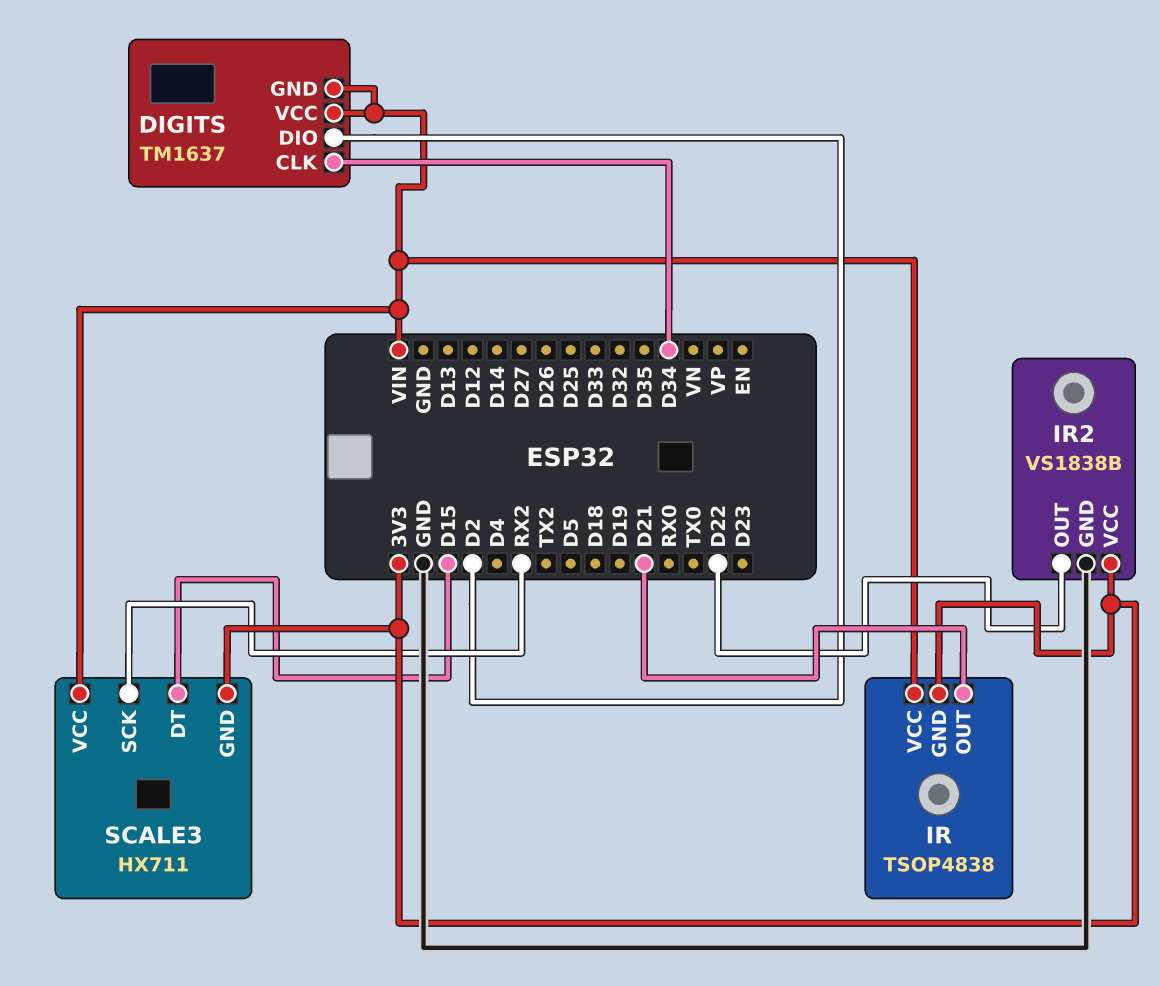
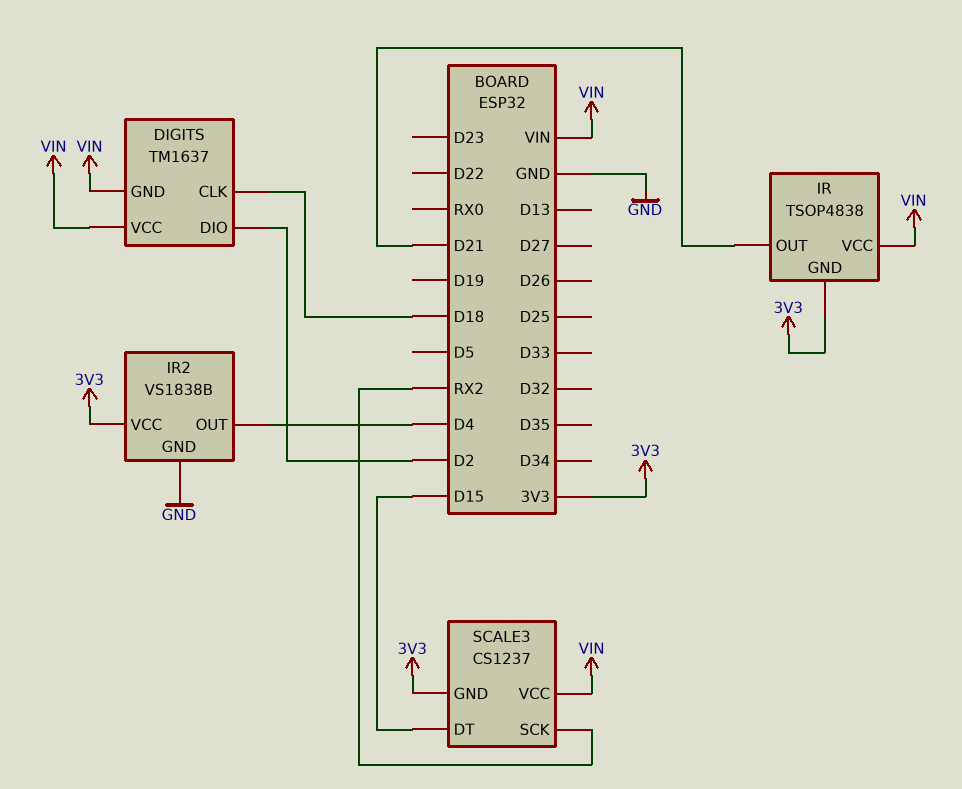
DIGITS pin CLK: D34 -> D18
IR2 pin OUT: D22 -> D4
SCALE3: HX711 -> CS1237

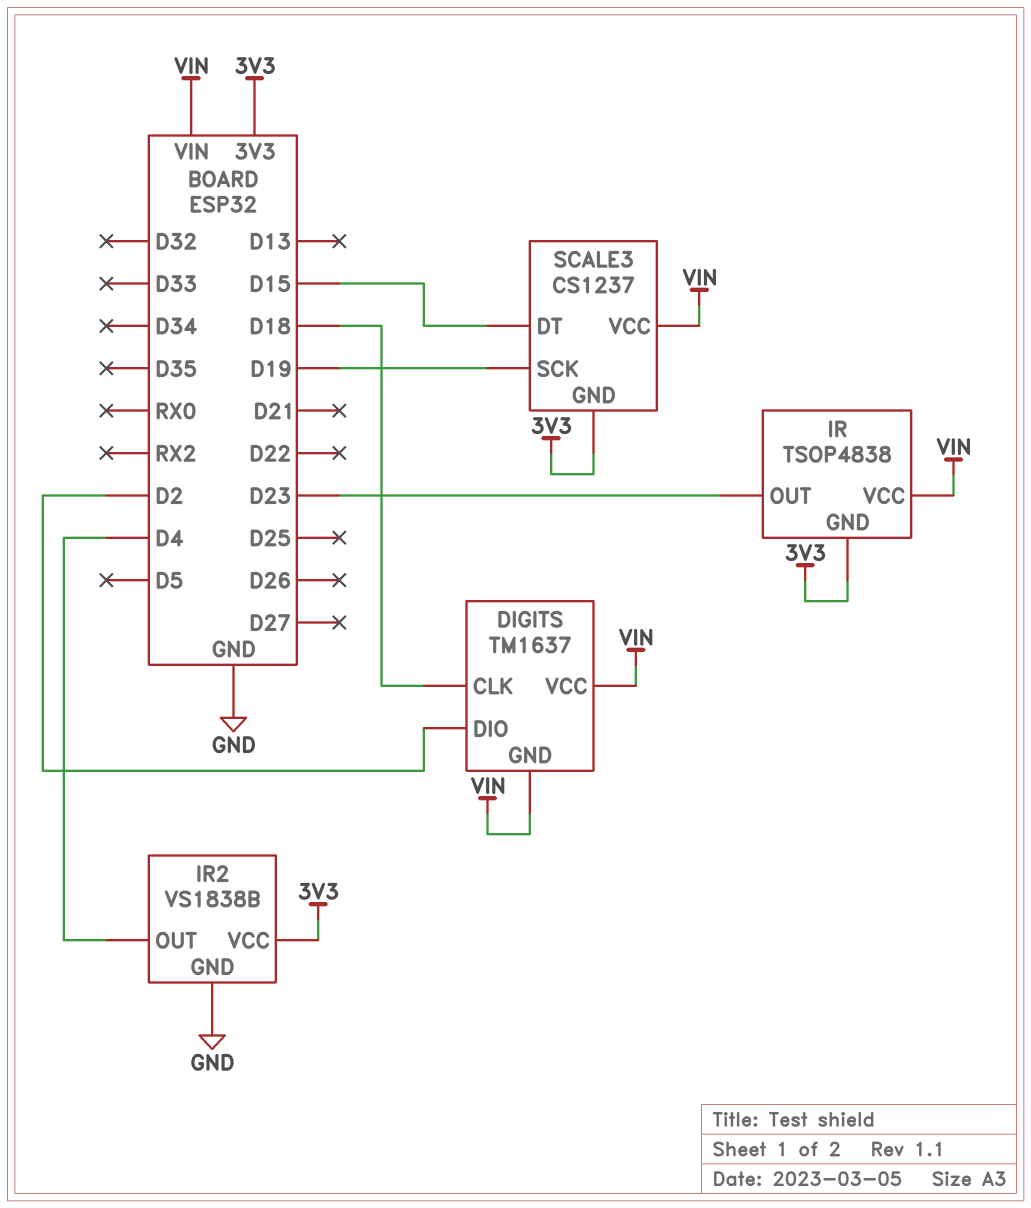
IR pin OUT: D21 -> D23
SCALE3 pin SCK: RX2 -> D19

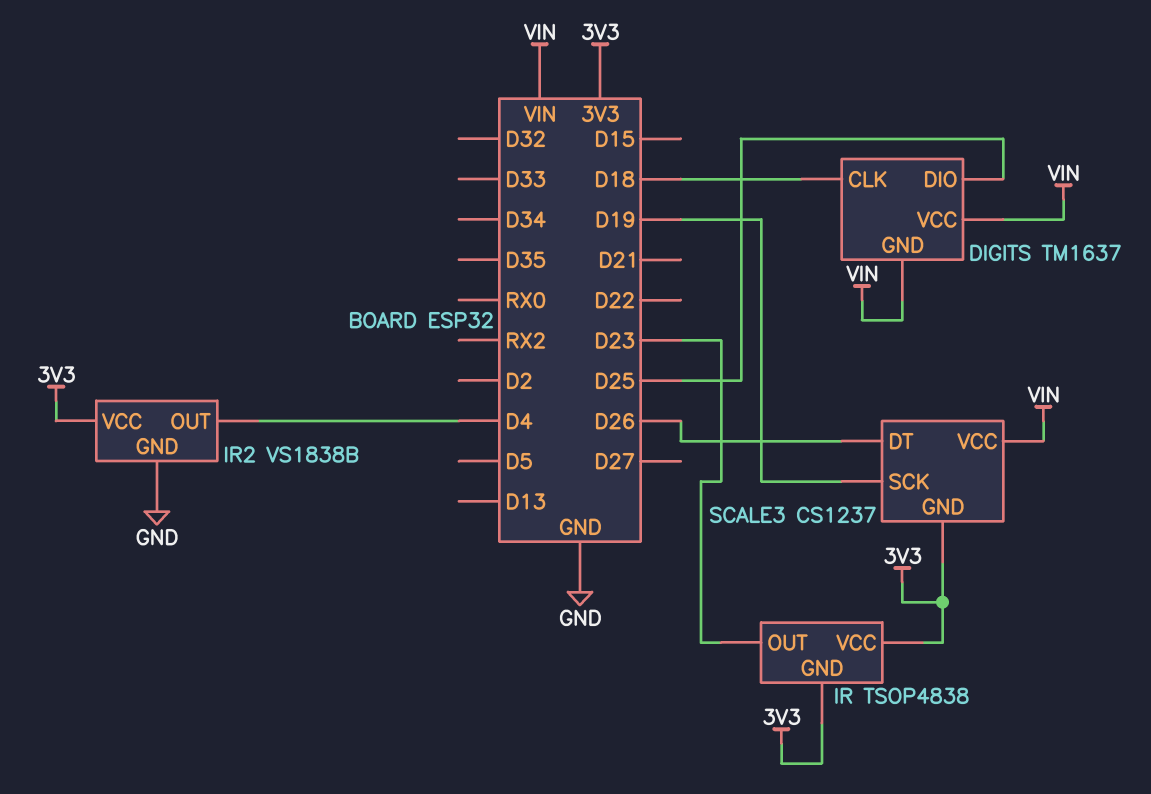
DIGITS pin DIO: D2 -> D25
IR pin VCC: VIN -> 3V3
SCALE3 pin DT: D15 -> D26

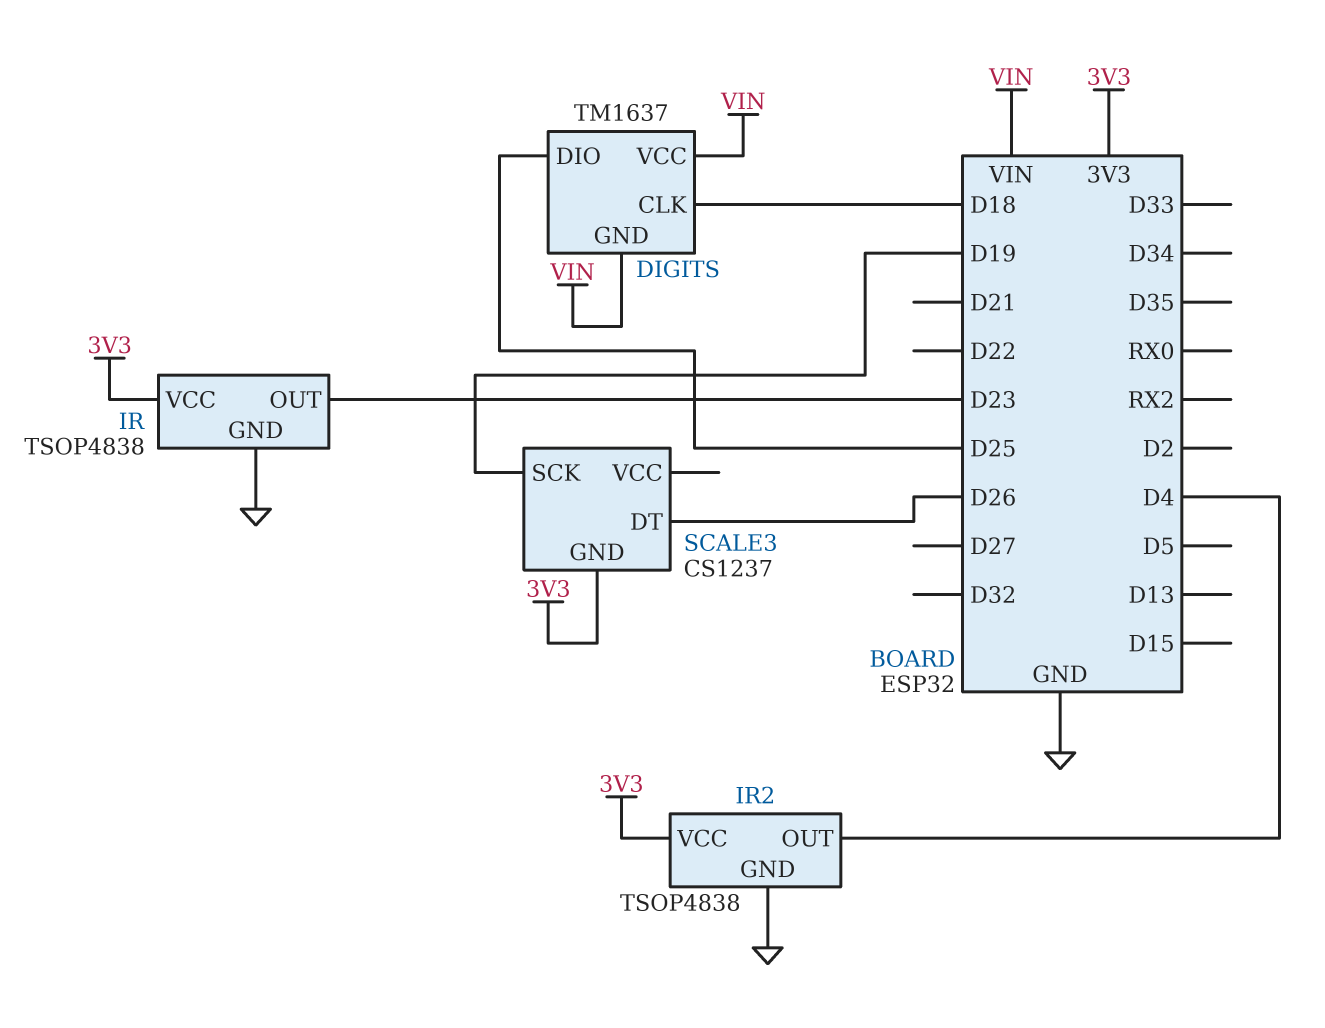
IR pin GND: 3V3 -> GND
IR2: VS1838B -> TSOP4838
SCALE3 pin VCC: VIN -> none

